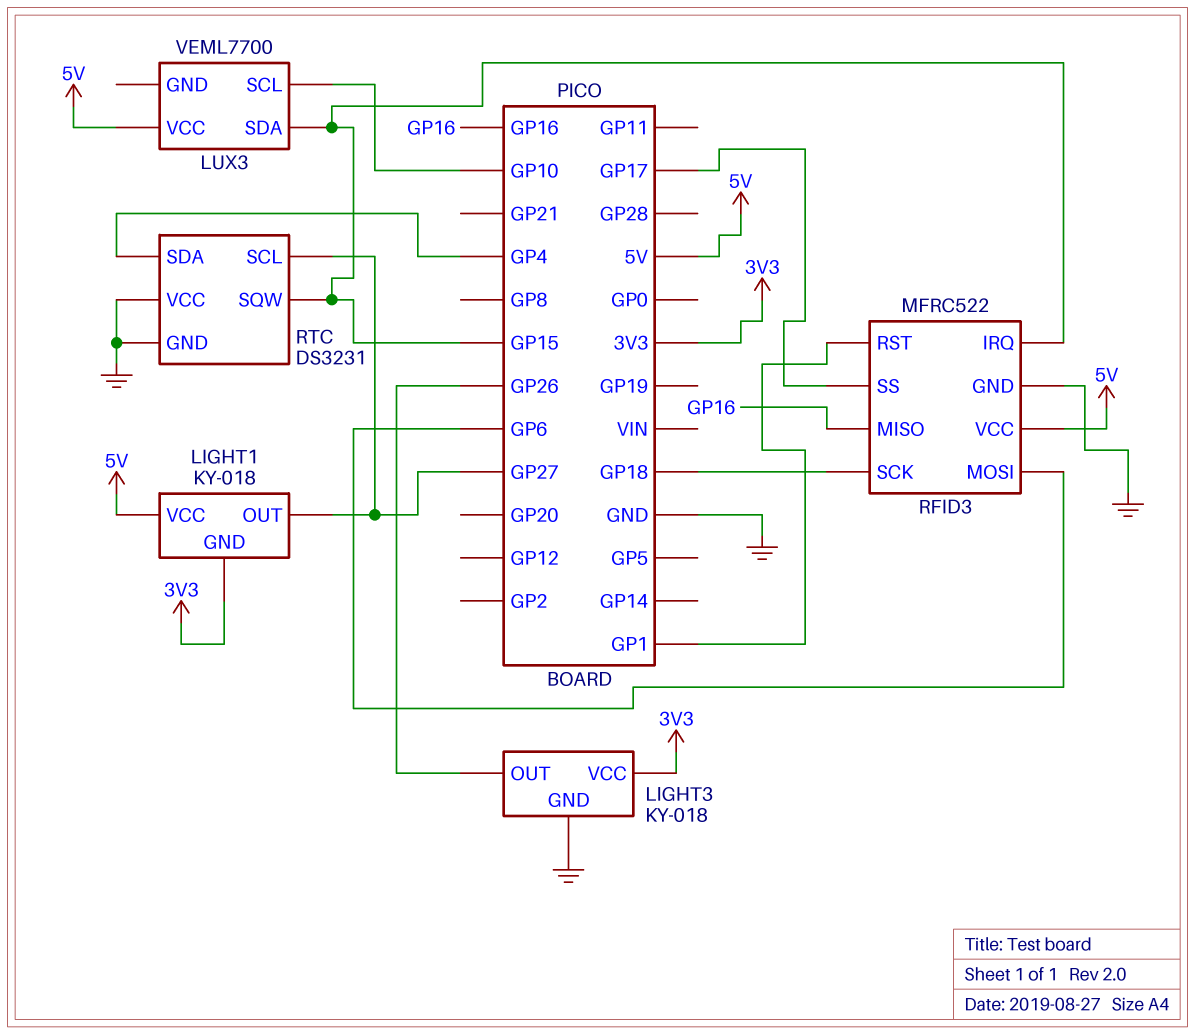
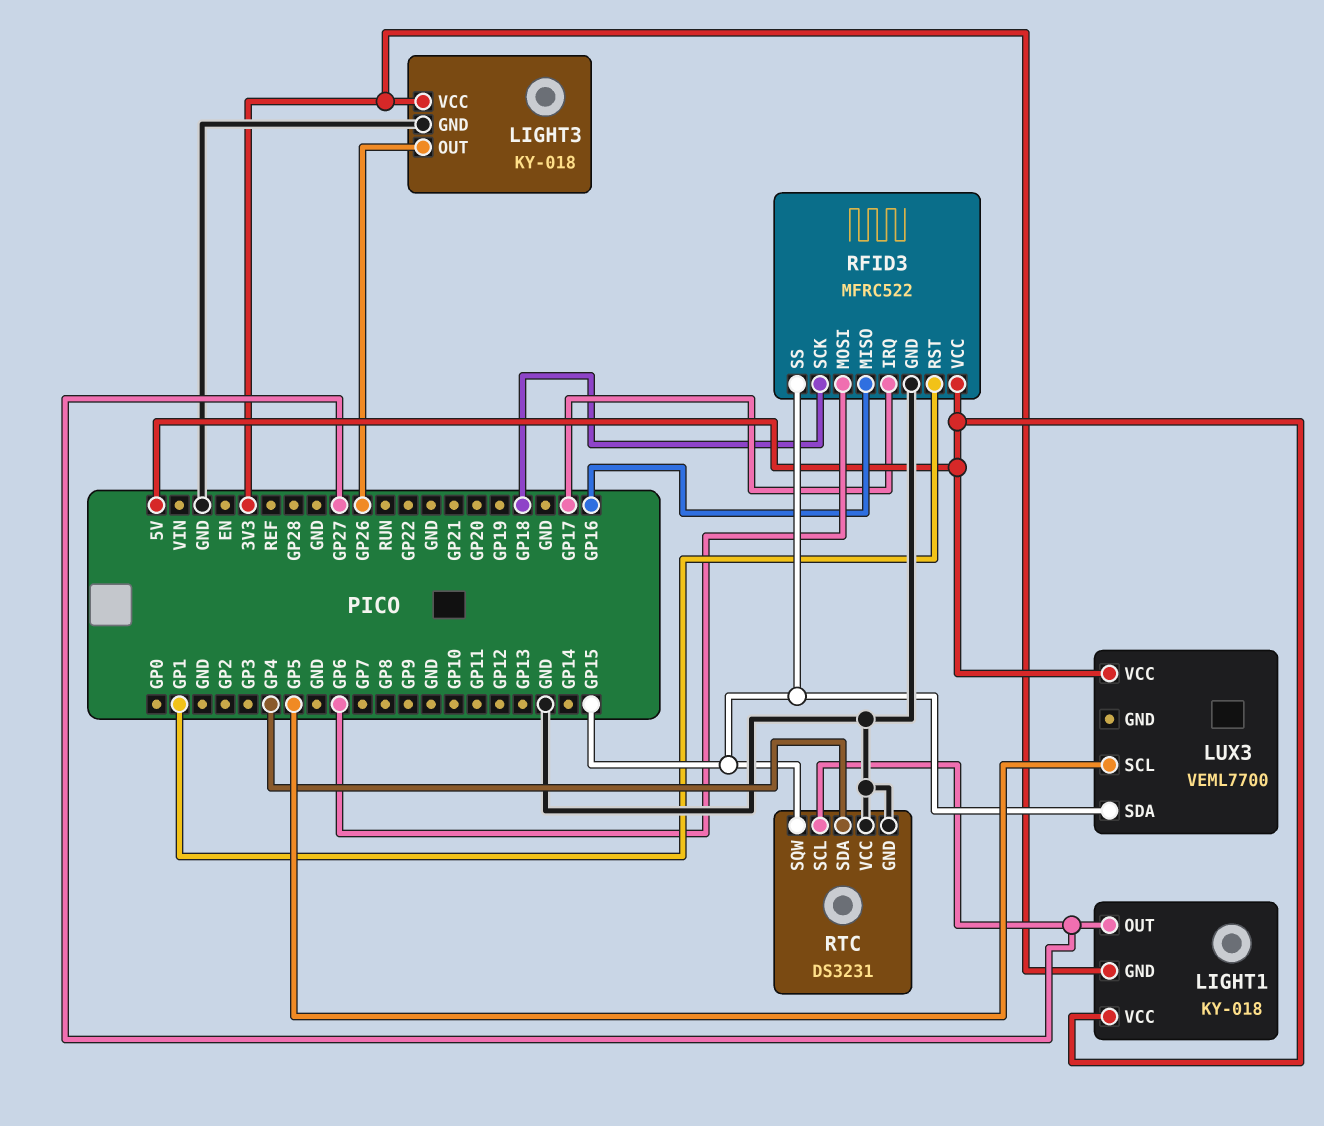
LUX3 pin SCL: GP10 -> GP5
RFID3 pin IRQ: GP15 -> GP17
RFID3 pin SS: GP17 -> GP15

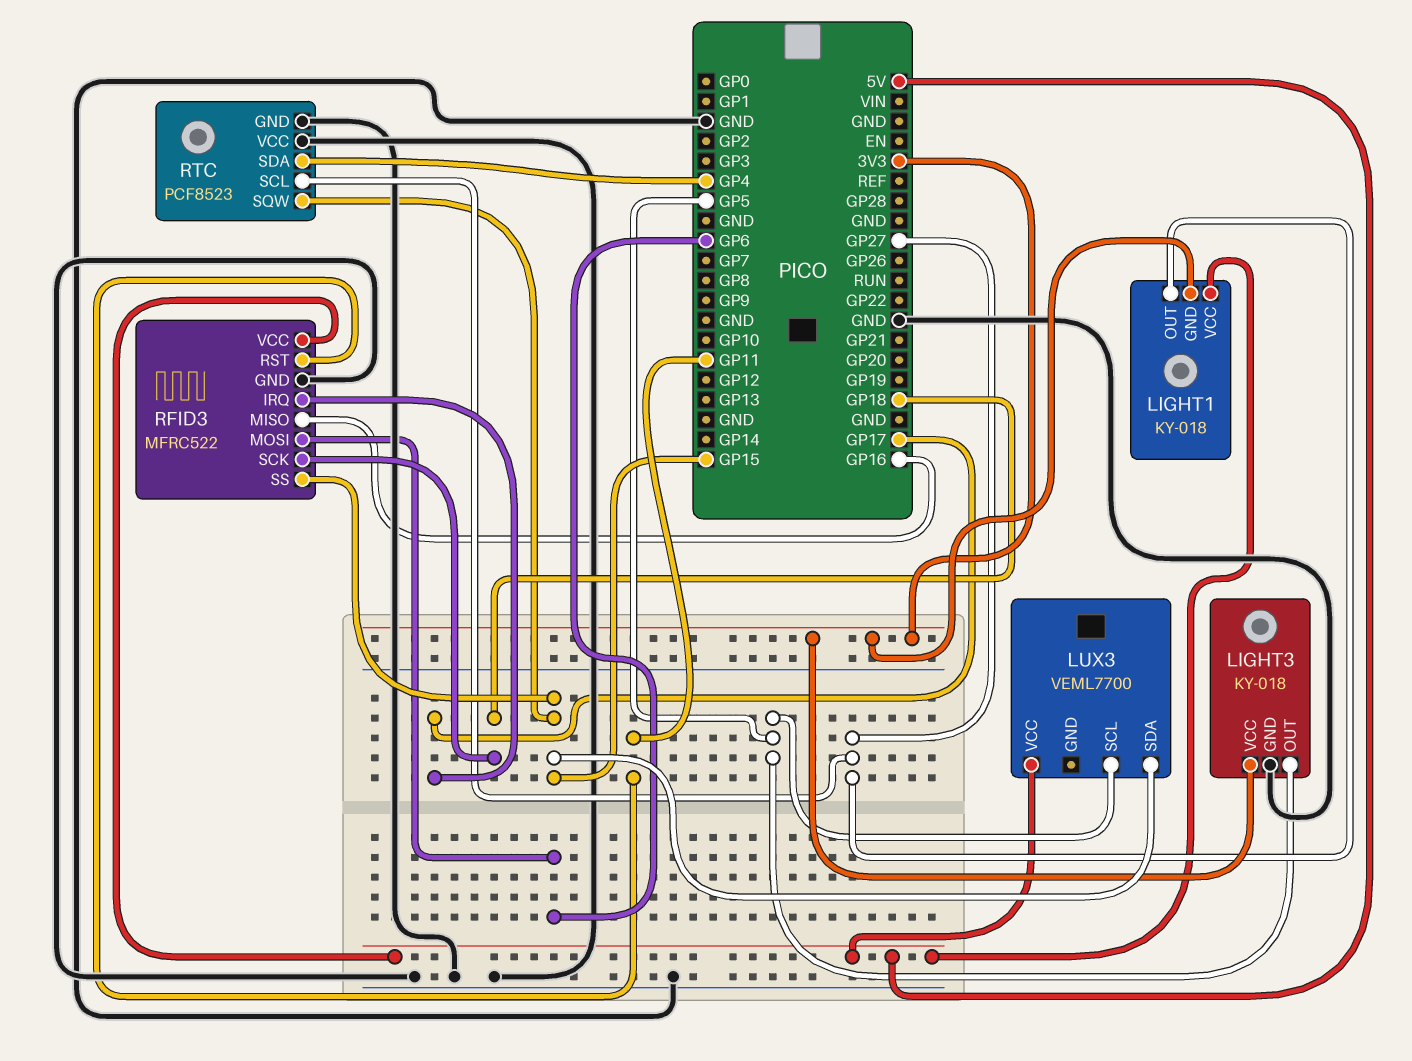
LIGHT3 pin OUT: GP26 -> GP5
RFID3 pin RST: GP1 -> GP11
RTC: DS3231 -> PCF8523

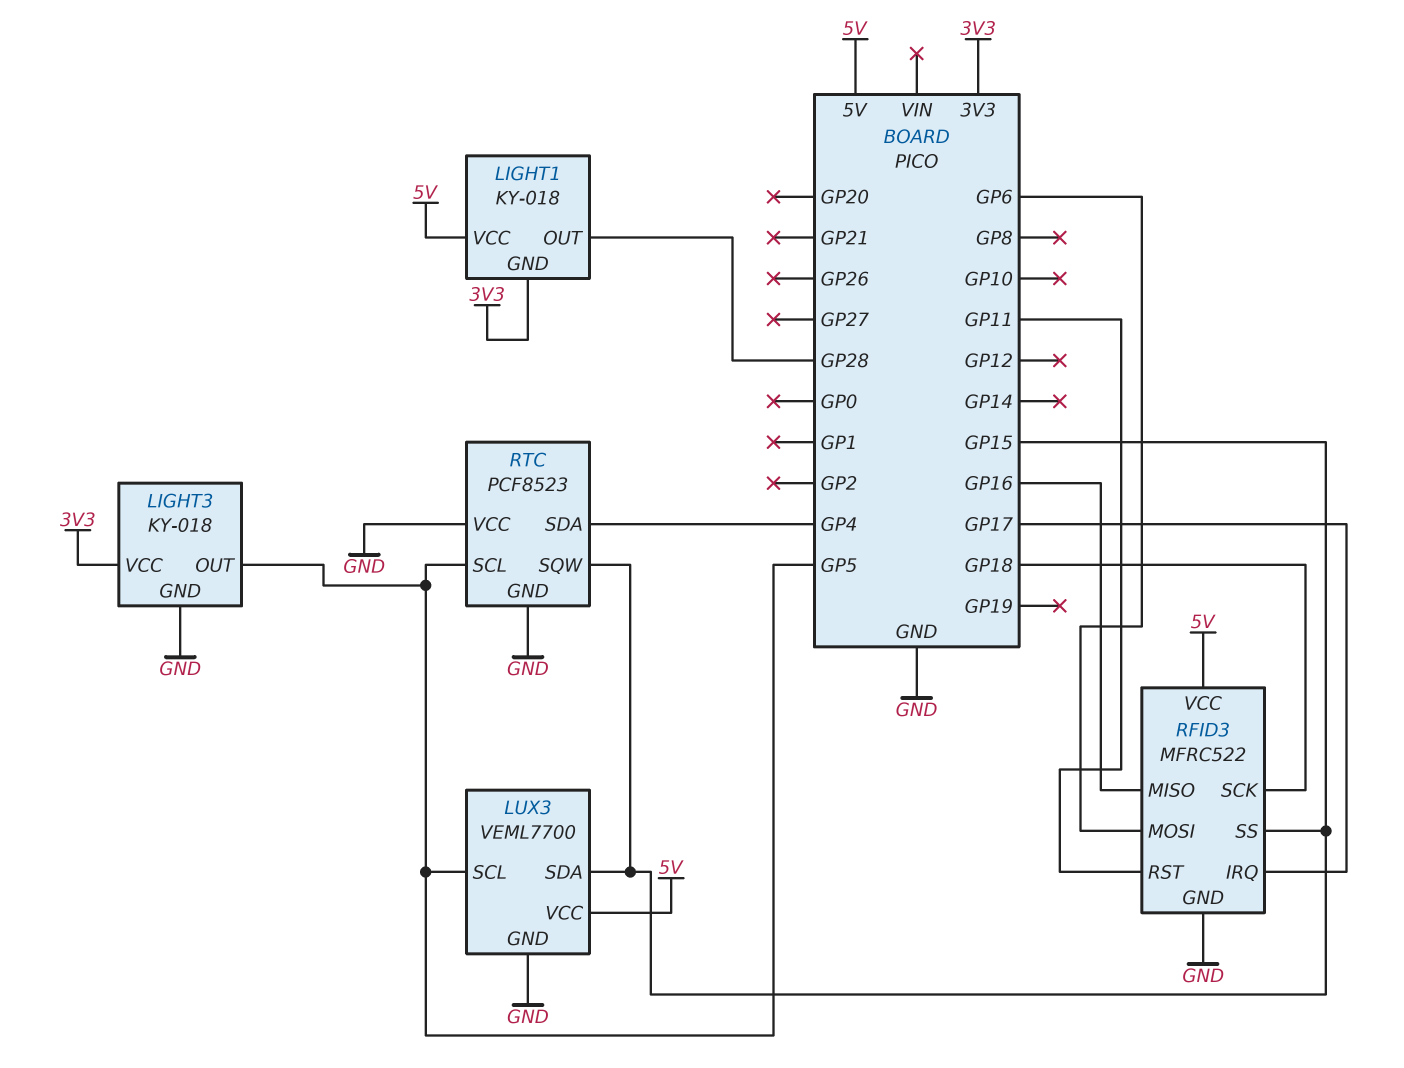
LIGHT1 pin OUT: GP27 -> GP28
LUX3 pin GND: none -> GND
RTC pin SCL: GP27 -> GP5

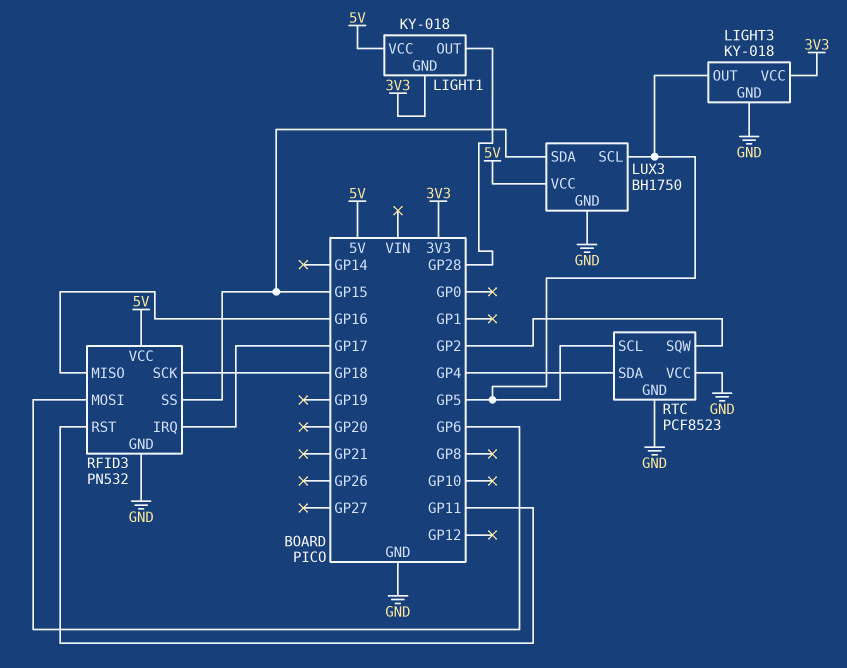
LUX3: VEML7700 -> BH1750
RFID3: MFRC522 -> PN532
RTC pin SQW: GP15 -> GP2

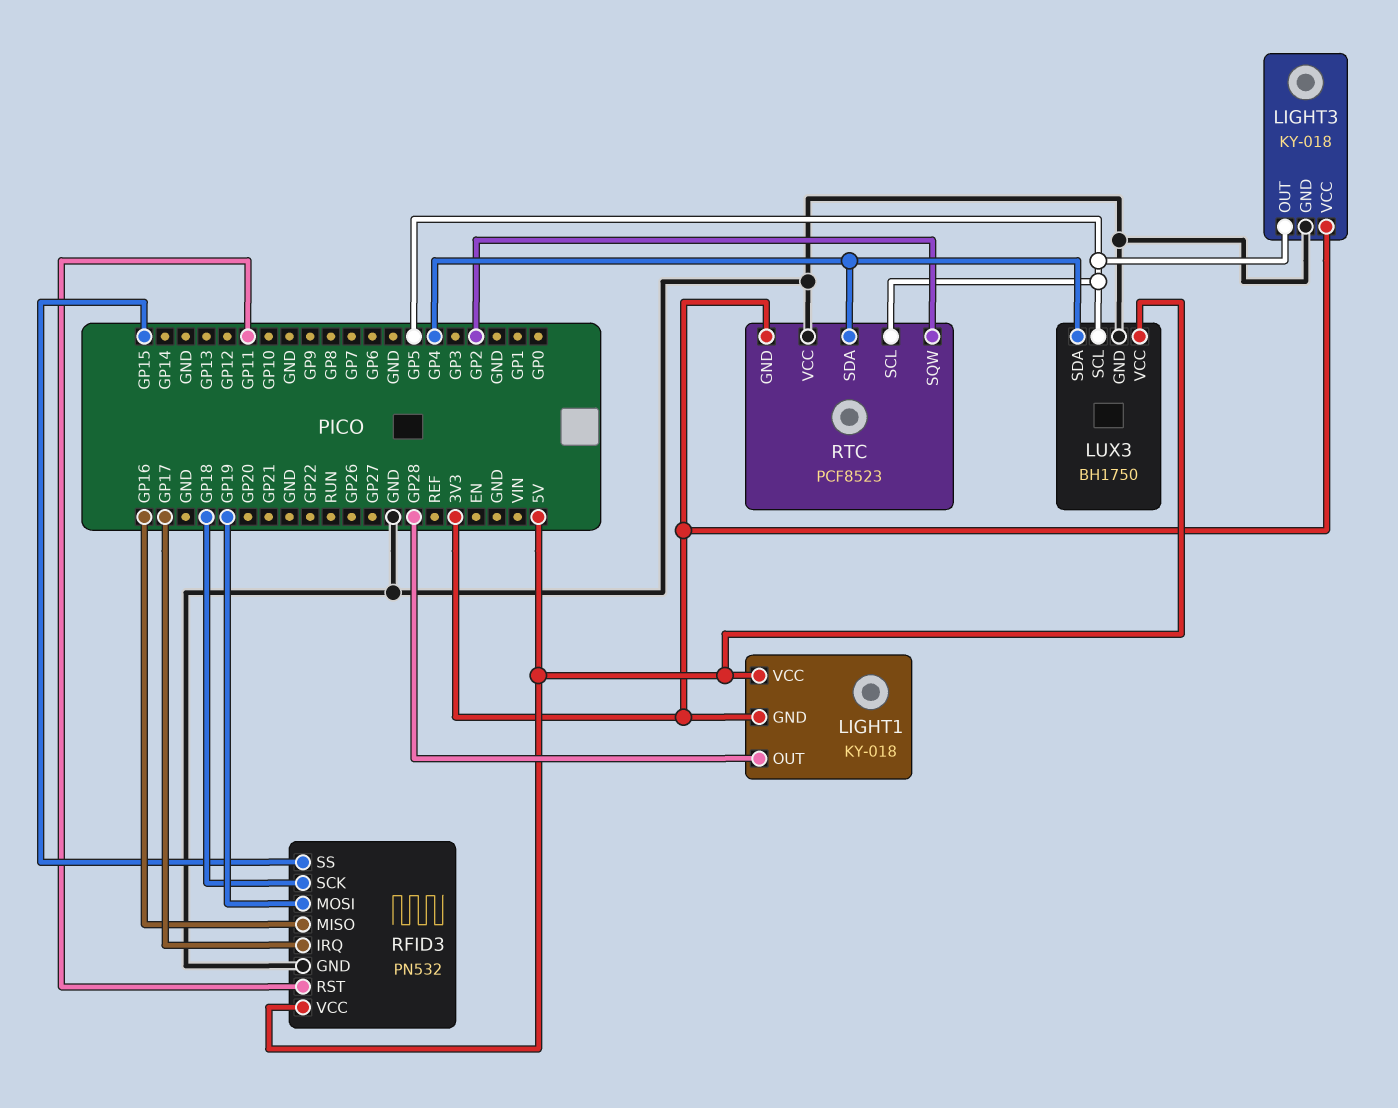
LUX3 pin SDA: GP15 -> GP4
RFID3 pin MOSI: GP6 -> GP19
RTC pin GND: GND -> 3V3

